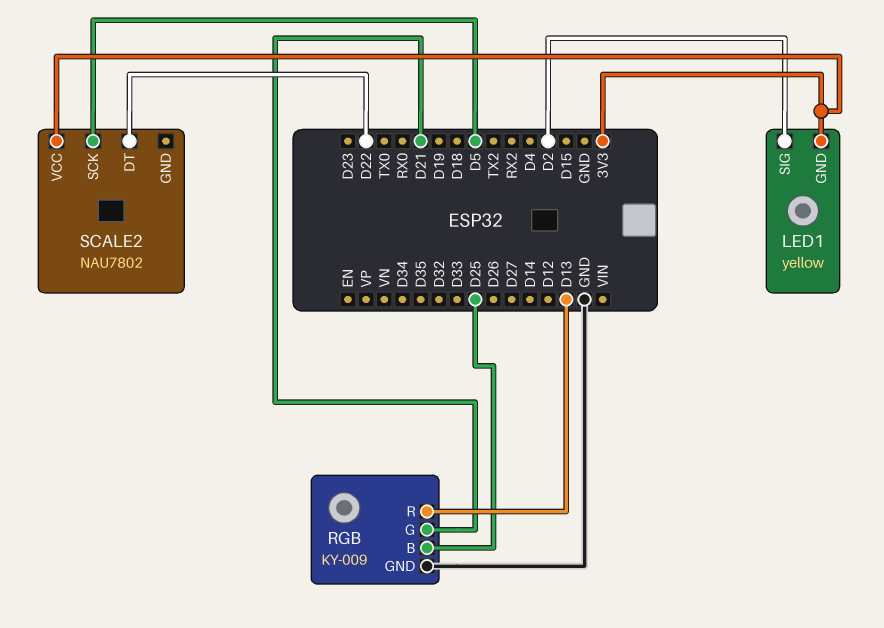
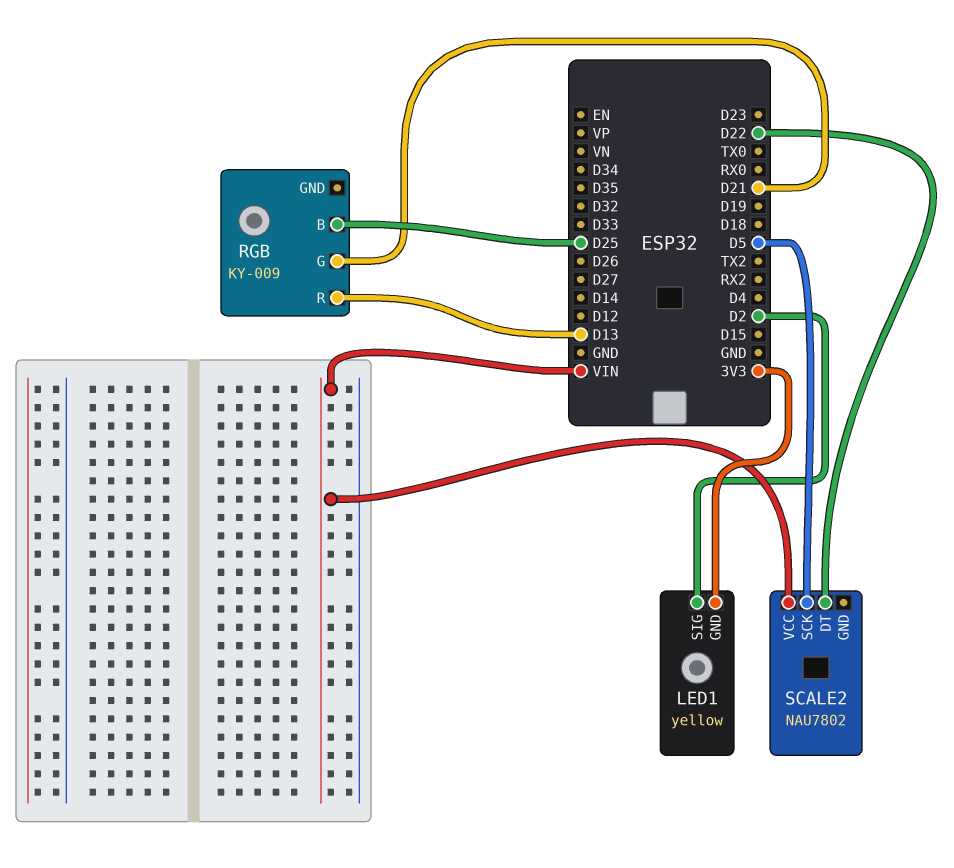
RGB pin GND: GND -> none
SCALE2 pin VCC: 3V3 -> VIN

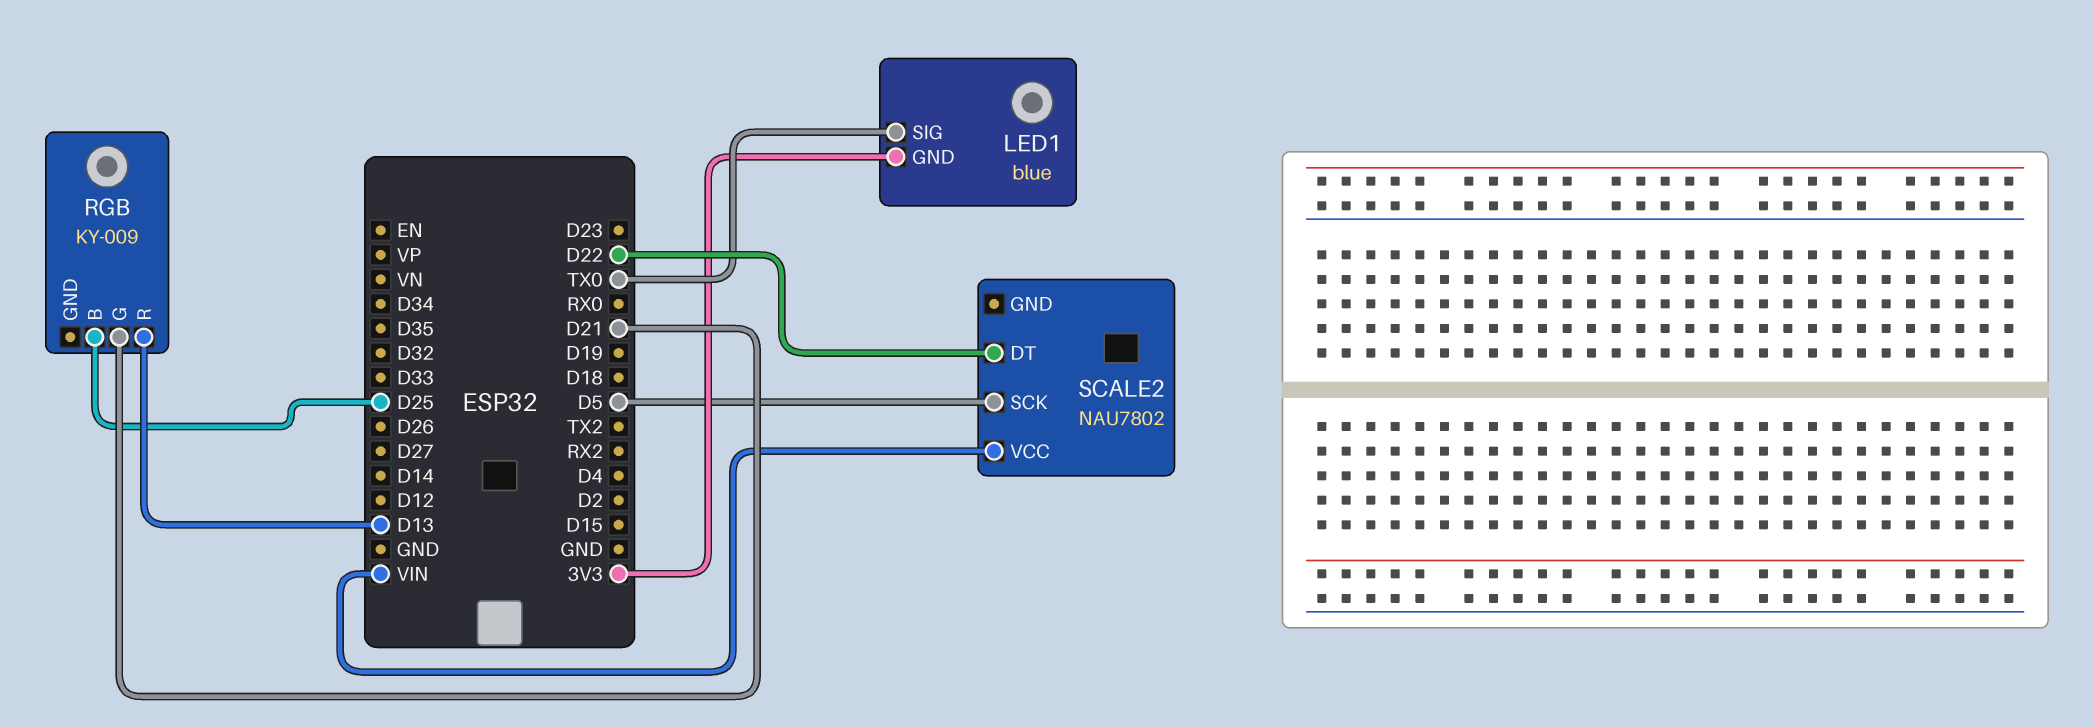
LED1: yellow -> blue
LED1 pin SIG: D2 -> TX0

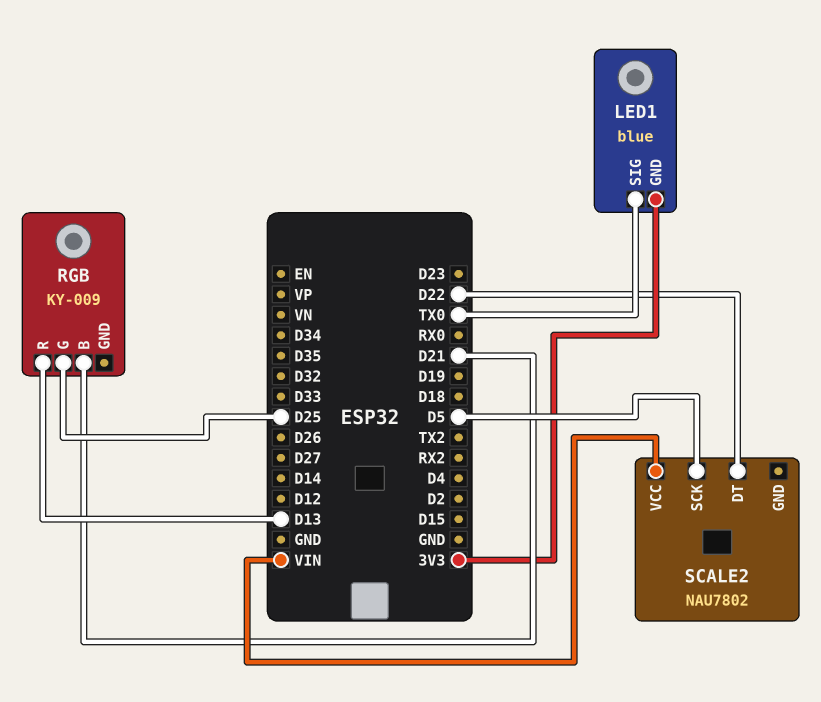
RGB pin B: D25 -> D21
RGB pin G: D21 -> D25

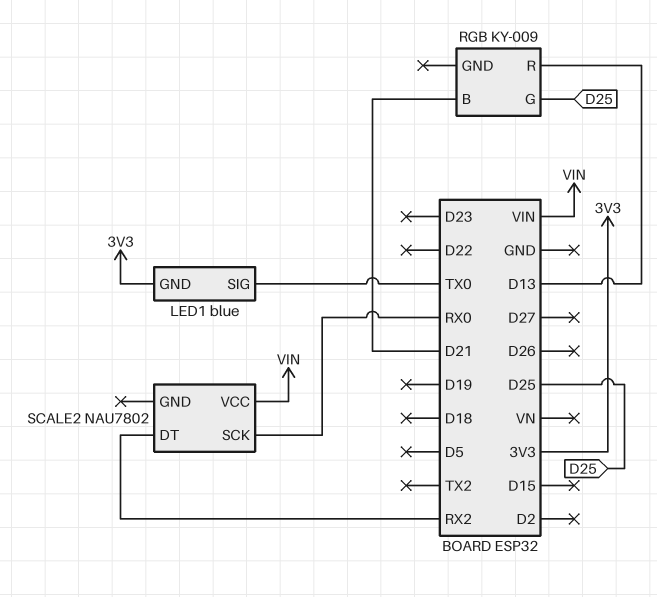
SCALE2 pin DT: D22 -> RX2
SCALE2 pin SCK: D5 -> RX0

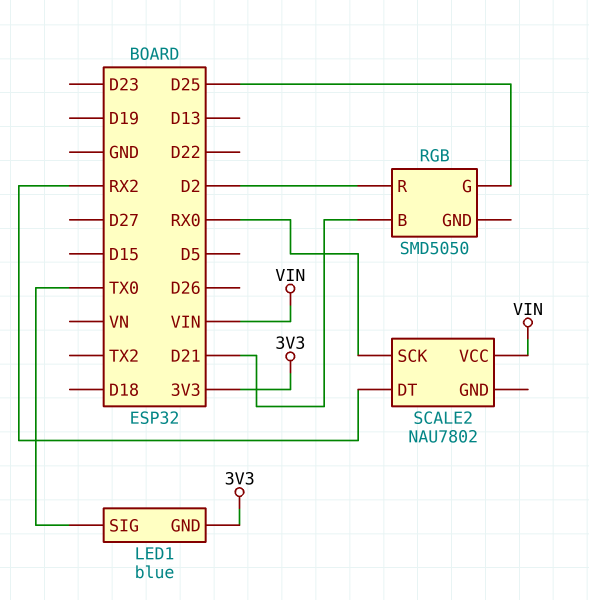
RGB: KY-009 -> SMD5050
RGB pin R: D13 -> D2

